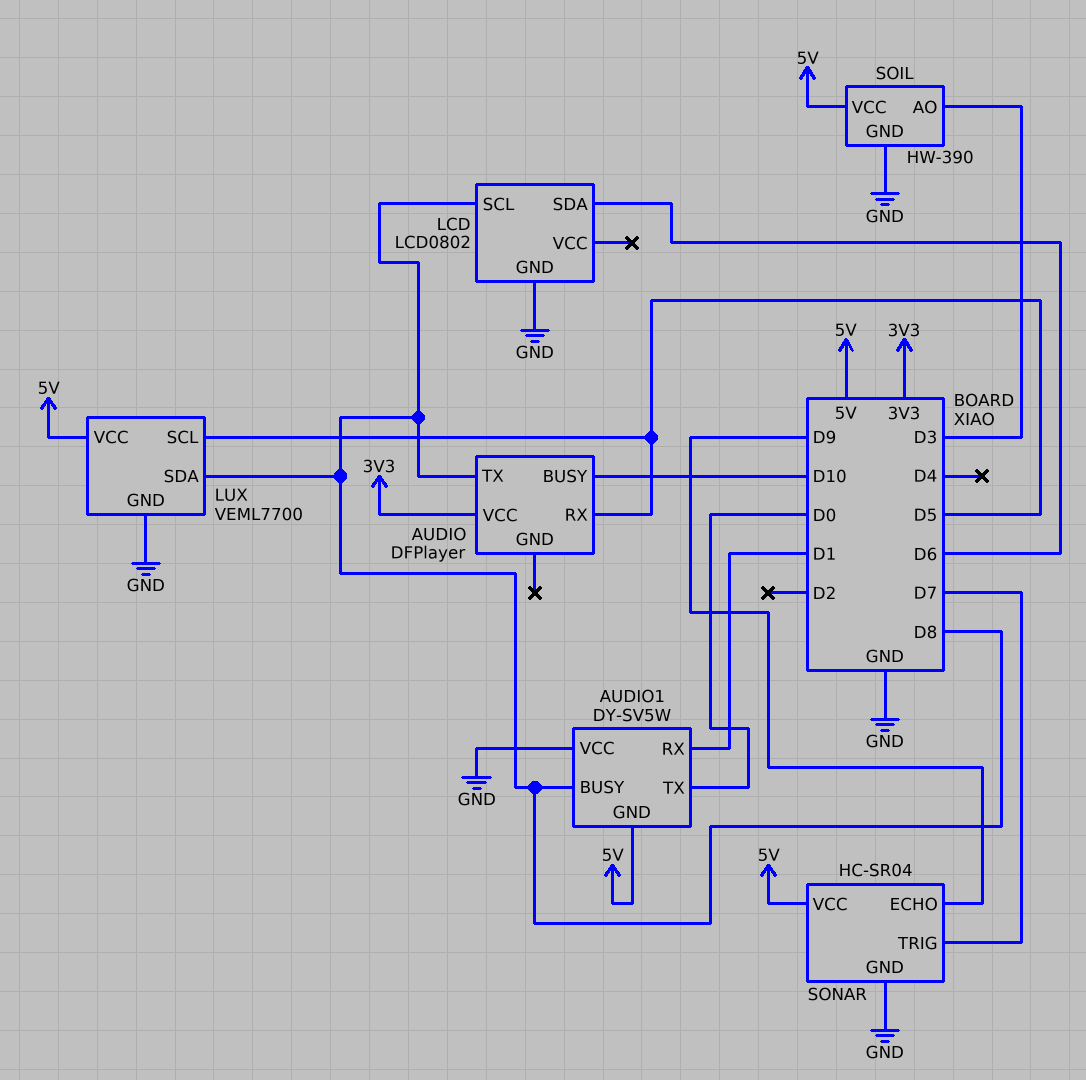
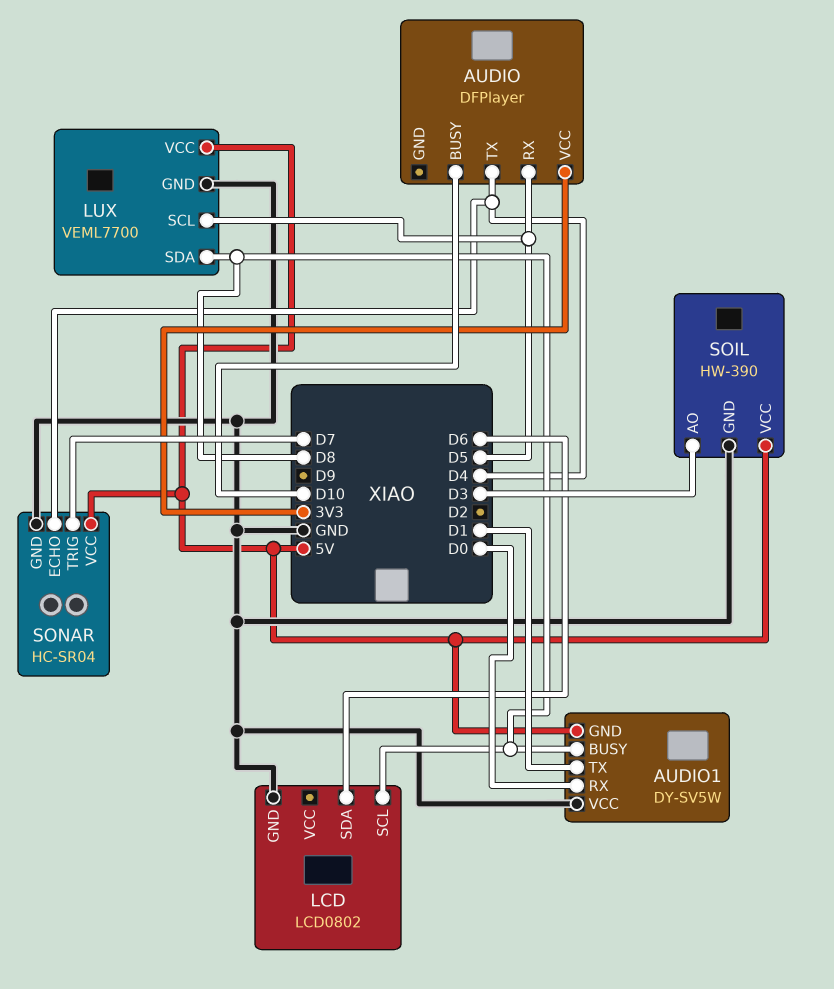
AUDIO pin TX: D8 -> D4
AUDIO1 pin RX: D1 -> D0
AUDIO1 pin TX: D0 -> D1
SONAR pin ECHO: D9 -> D4

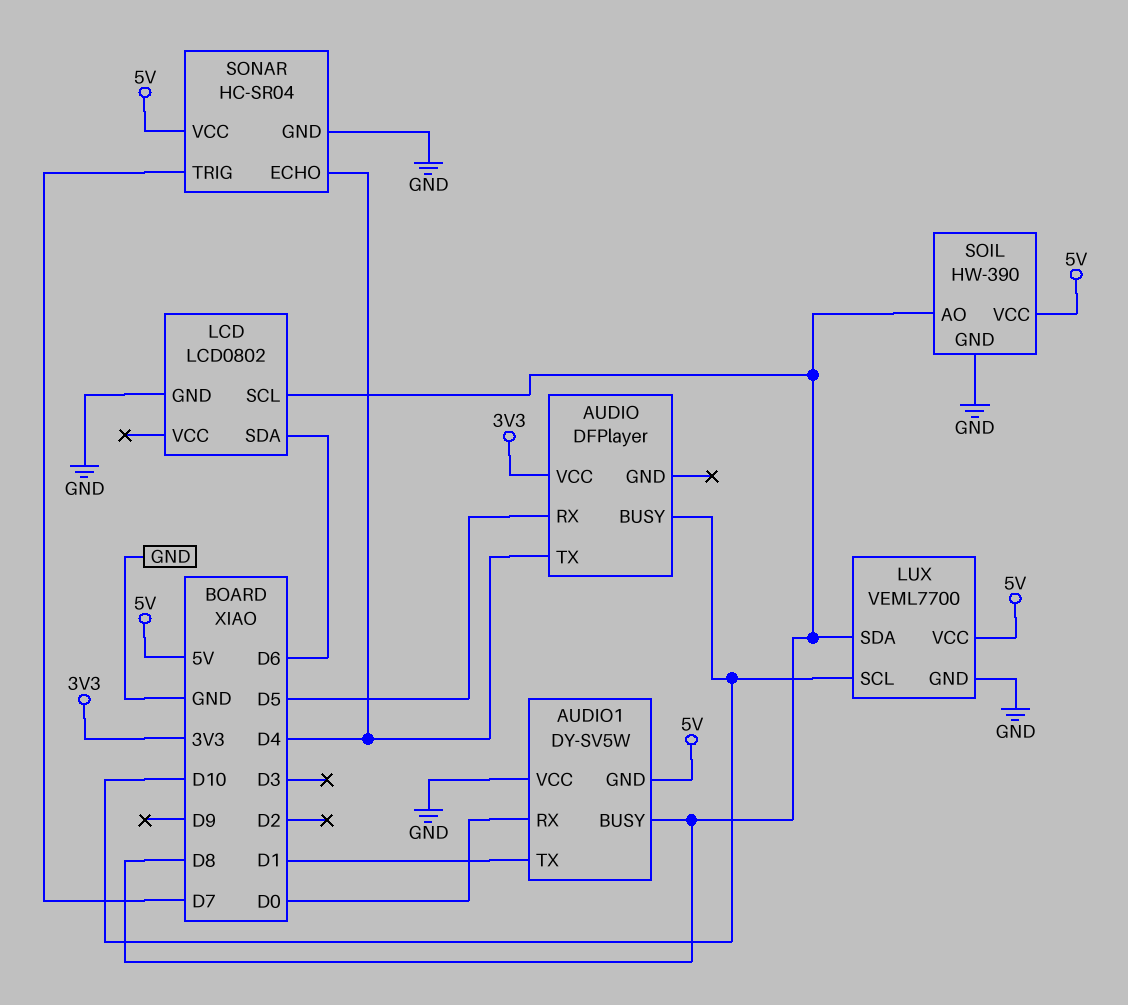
LUX pin SCL: D5 -> D10
SOIL pin AO: D3 -> D8

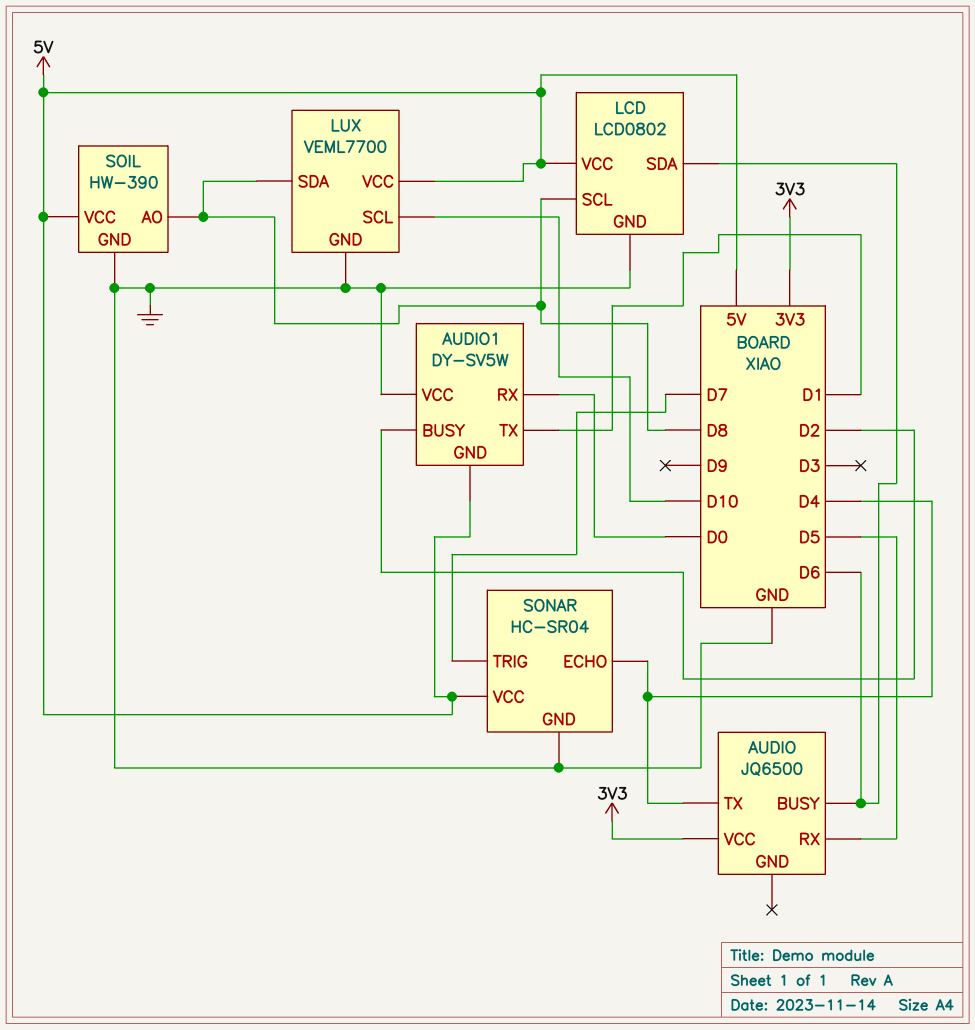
AUDIO: DFPlayer -> JQ6500
AUDIO pin BUSY: D10 -> D6
AUDIO1 pin BUSY: D8 -> D2
LCD pin VCC: none -> 5V

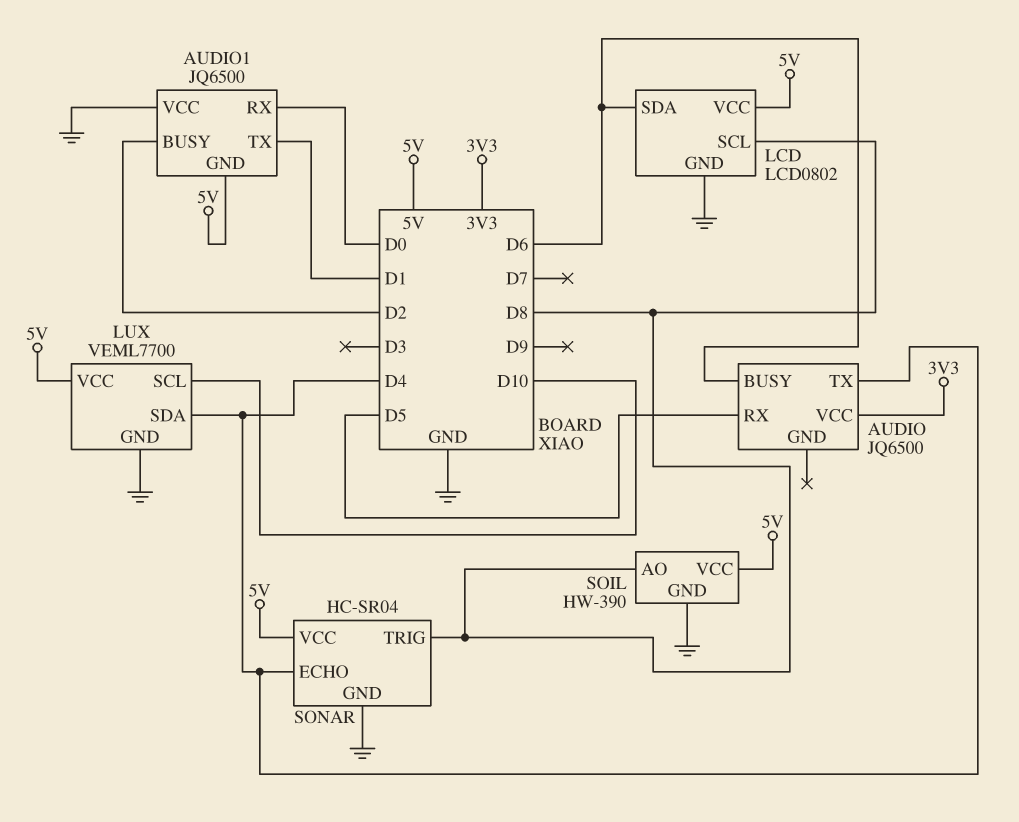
AUDIO1: DY-SV5W -> JQ6500
LUX pin SDA: D8 -> D4
SONAR pin TRIG: D7 -> D8

